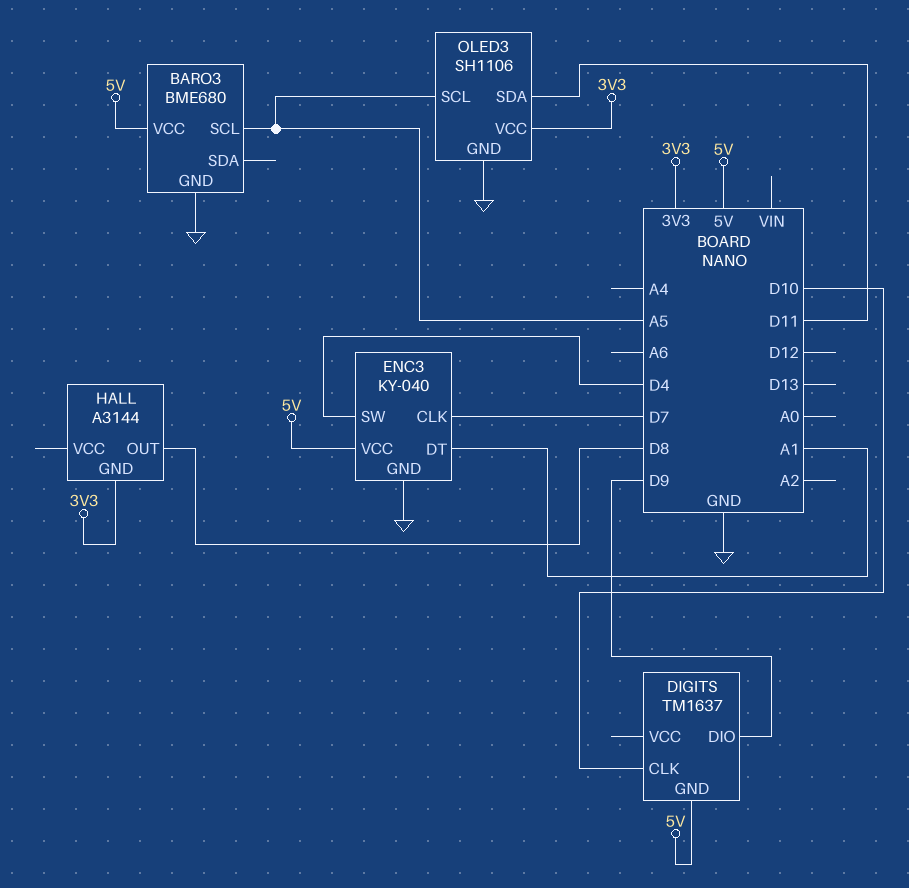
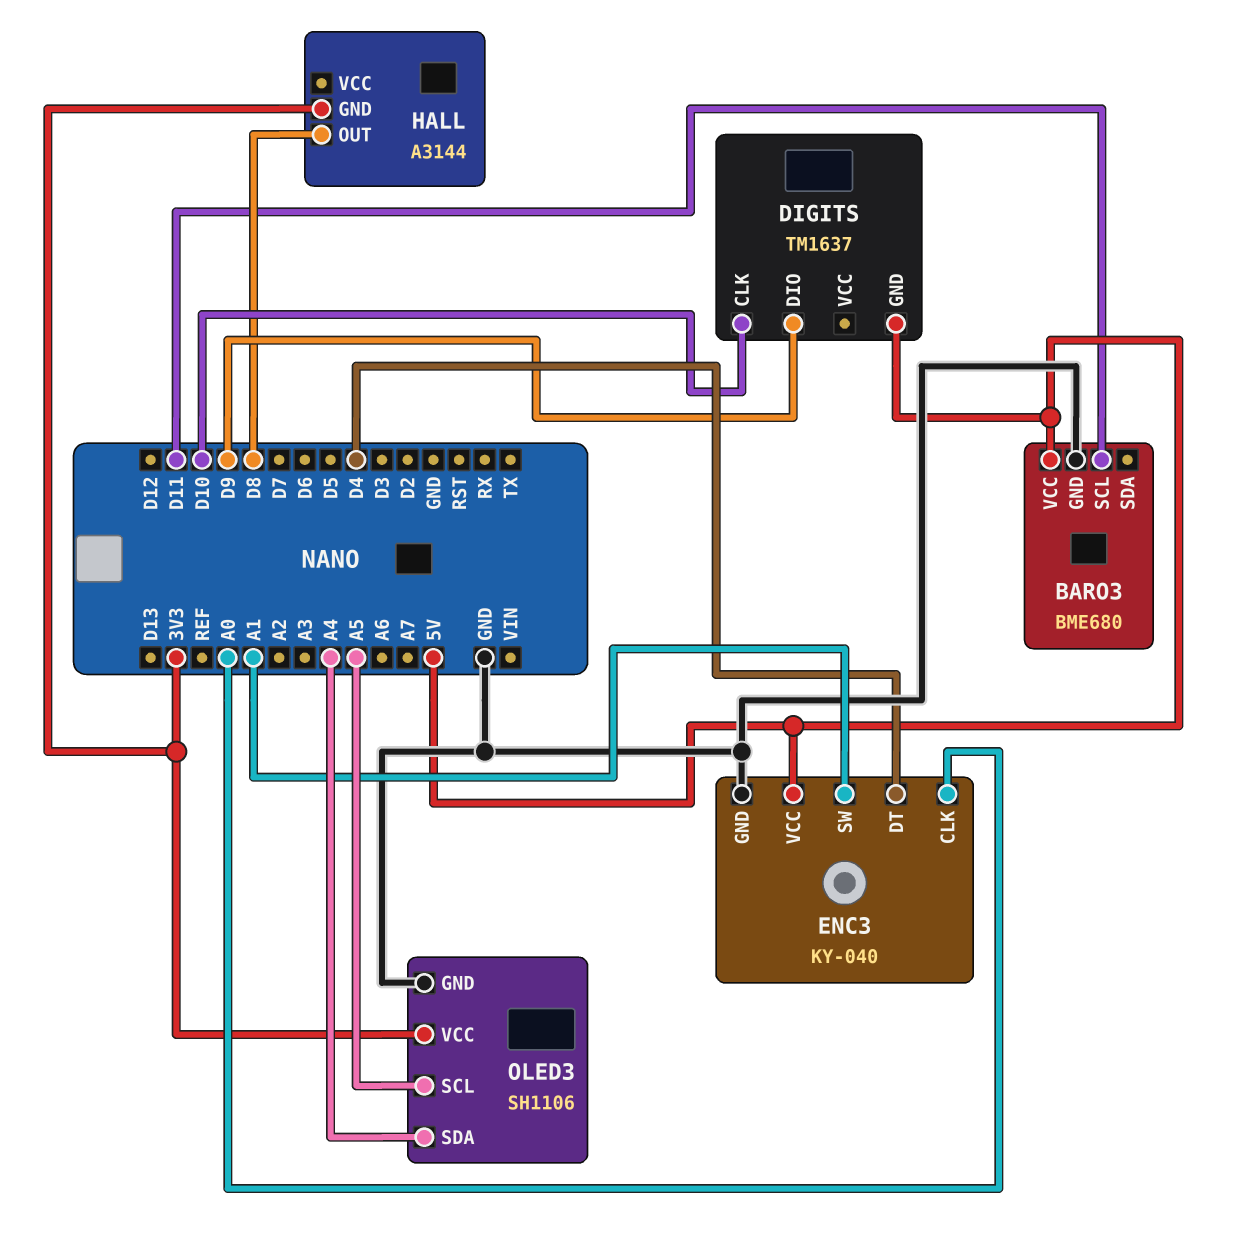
BARO3 pin SCL: A5 -> D11
ENC3 pin CLK: D7 -> A0
ENC3 pin DT: A1 -> D4
ENC3 pin SW: D4 -> A1
OLED3 pin SDA: D11 -> A4

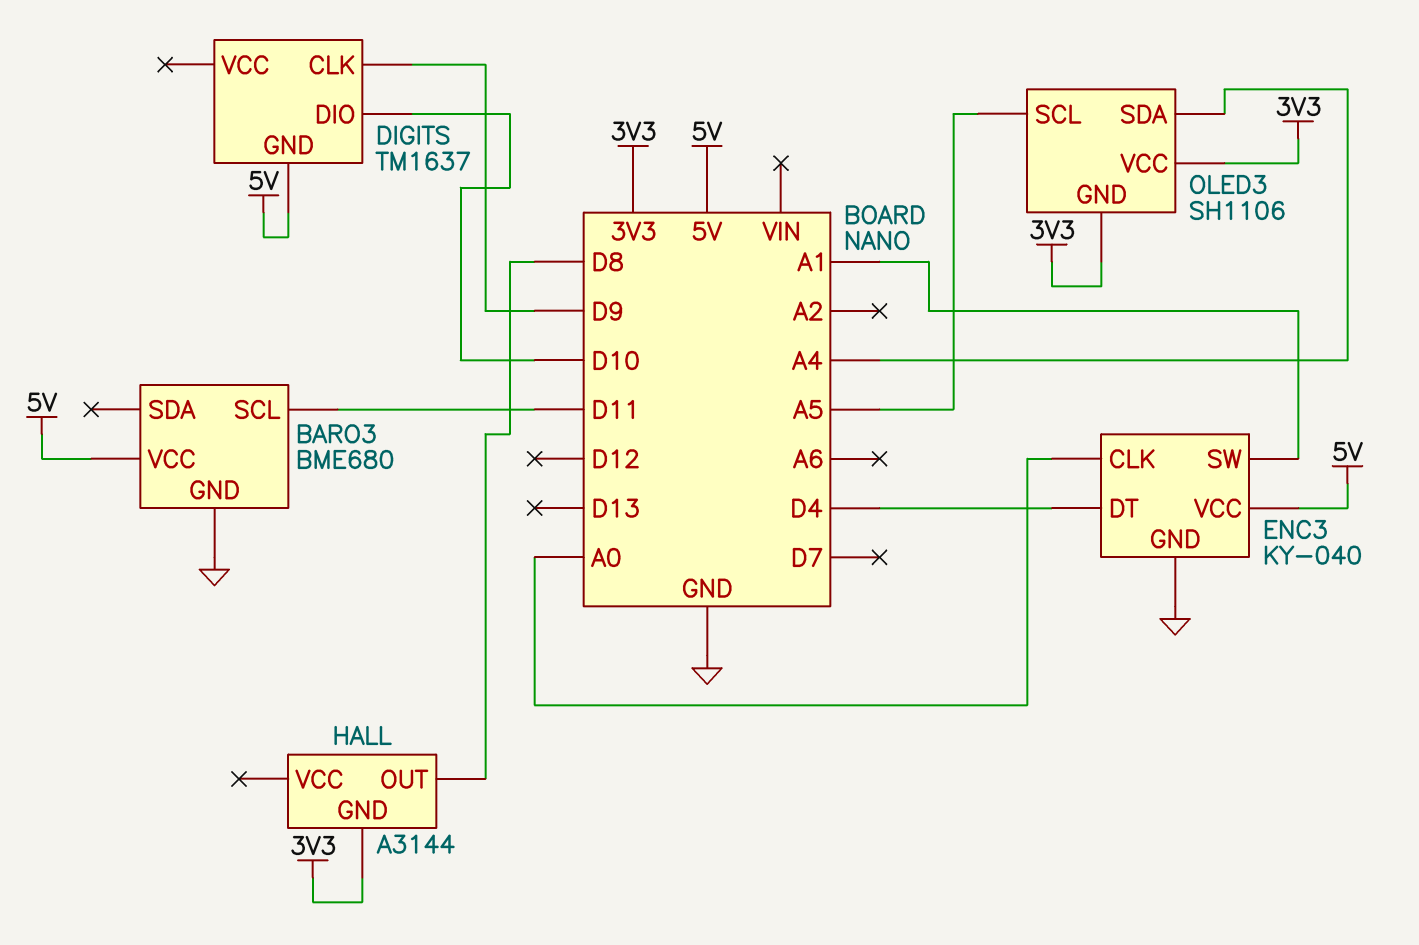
DIGITS pin CLK: D10 -> D9
DIGITS pin DIO: D9 -> D10
OLED3 pin GND: GND -> 3V3

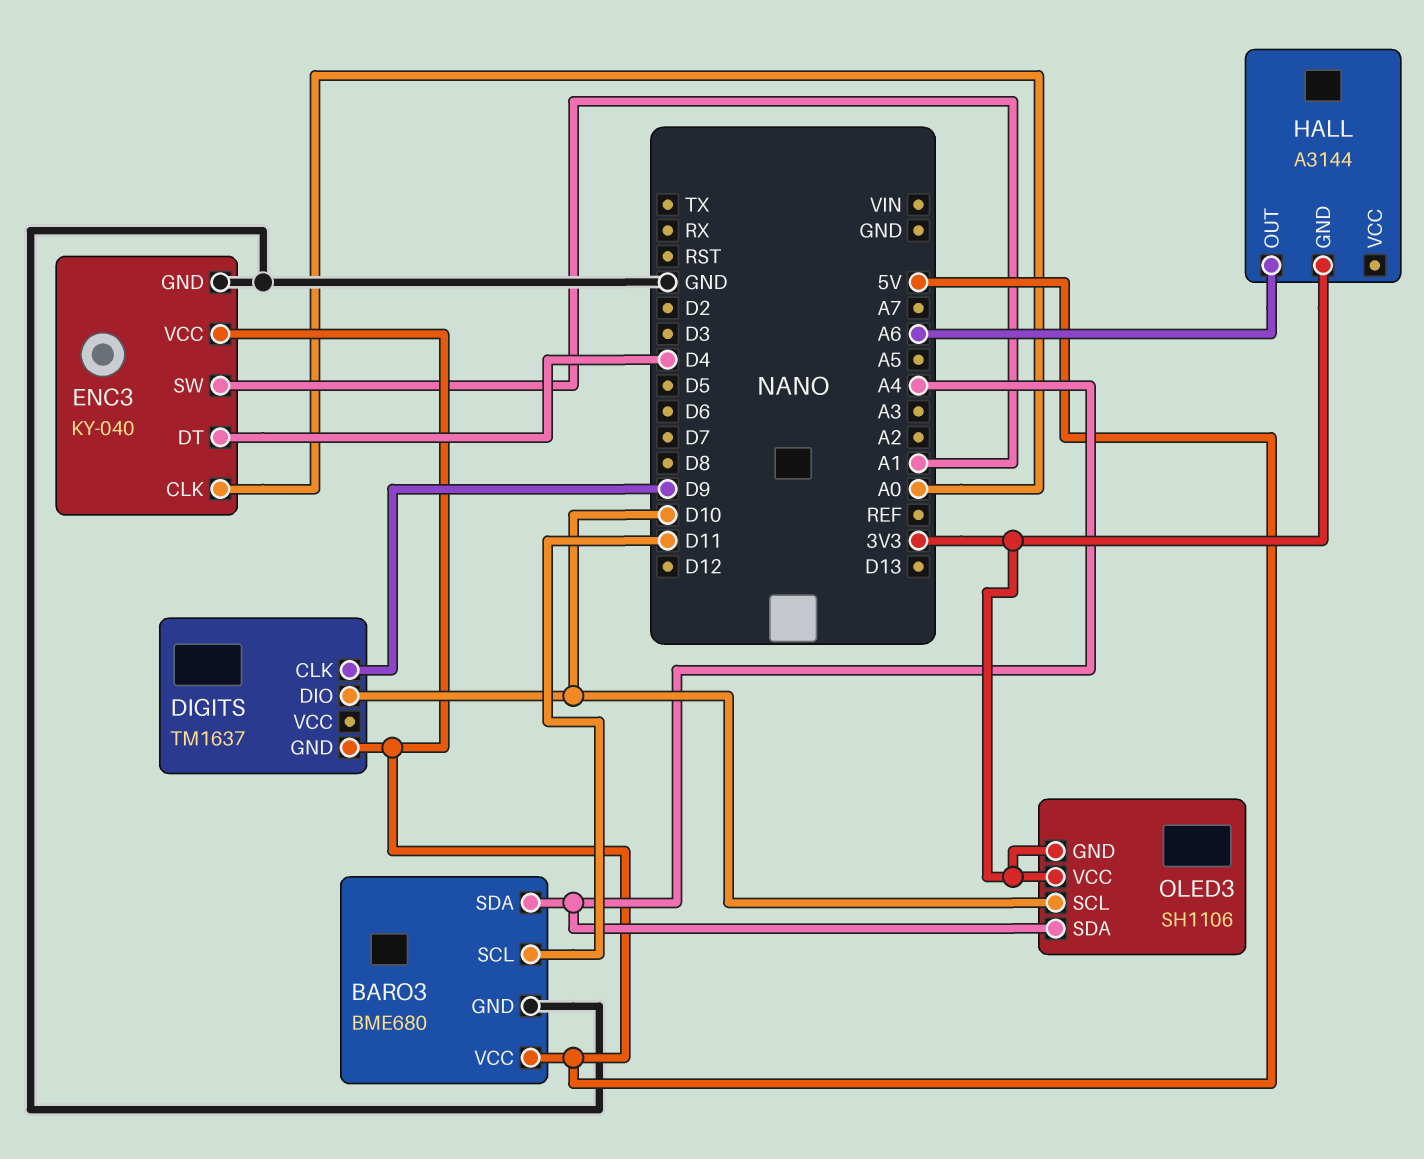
BARO3 pin SDA: none -> A4
HALL pin OUT: D8 -> A6
OLED3 pin SCL: A5 -> D10

